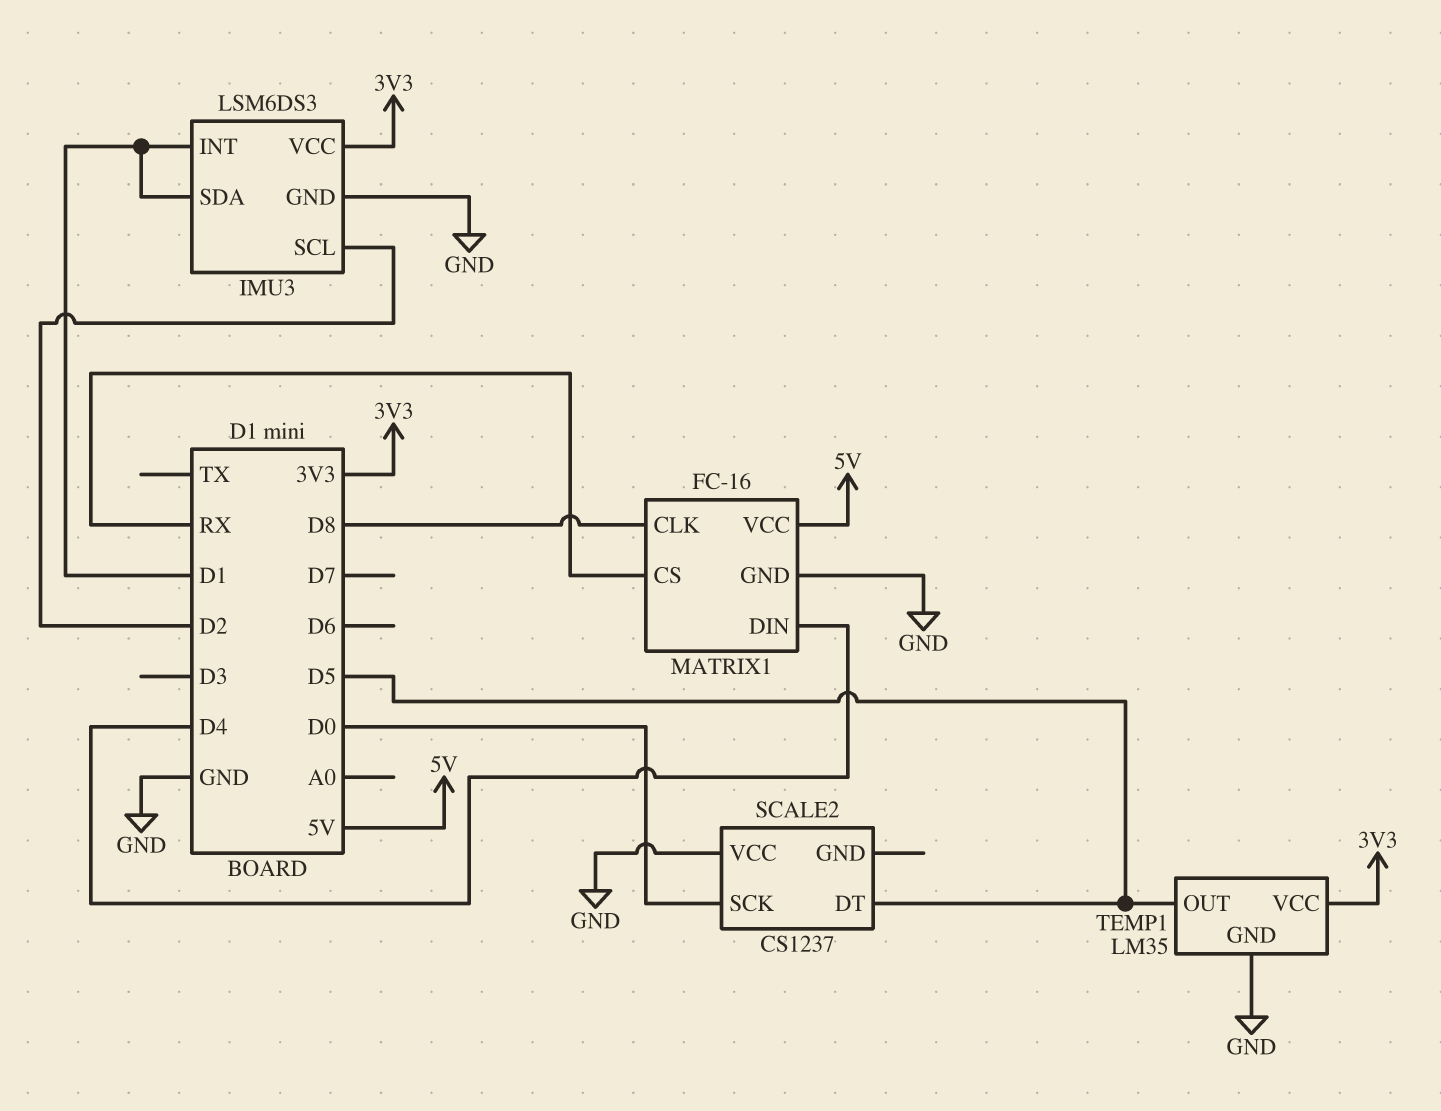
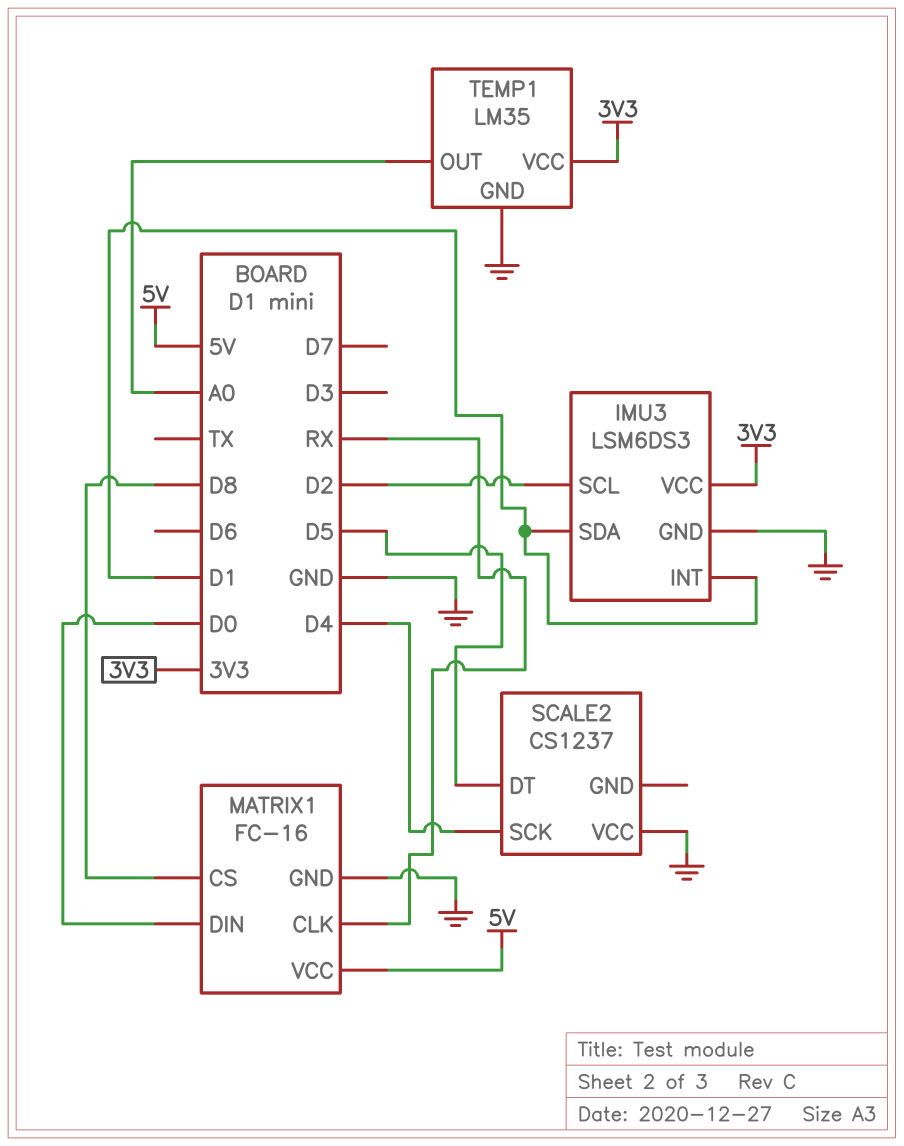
MATRIX1 pin CLK: D8 -> RX
MATRIX1 pin CS: RX -> D8
MATRIX1 pin DIN: D4 -> D0
SCALE2 pin SCK: D0 -> D4
TEMP1 pin OUT: D5 -> A0

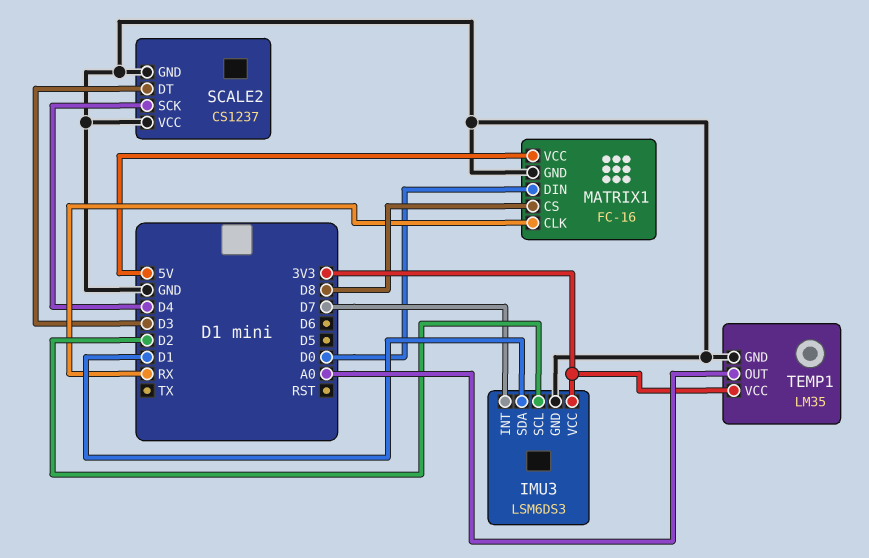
IMU3 pin INT: D1 -> D7
SCALE2 pin DT: D5 -> D3
SCALE2 pin GND: none -> GND

